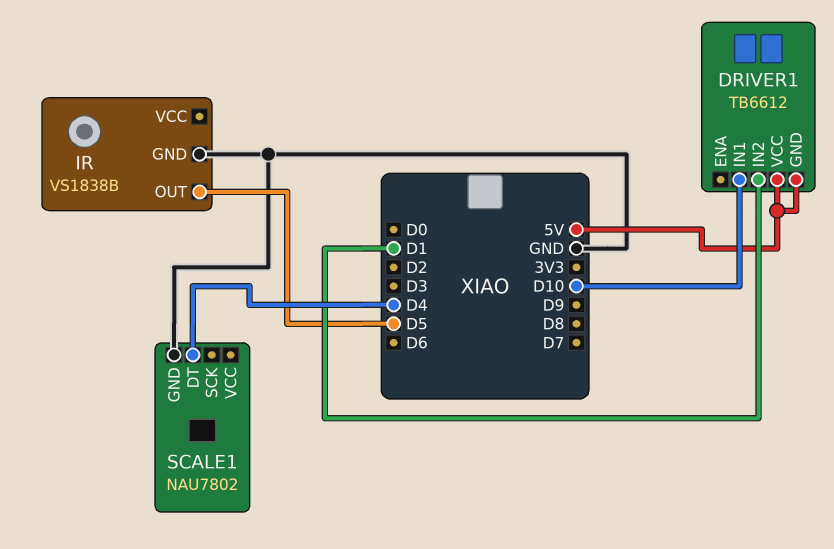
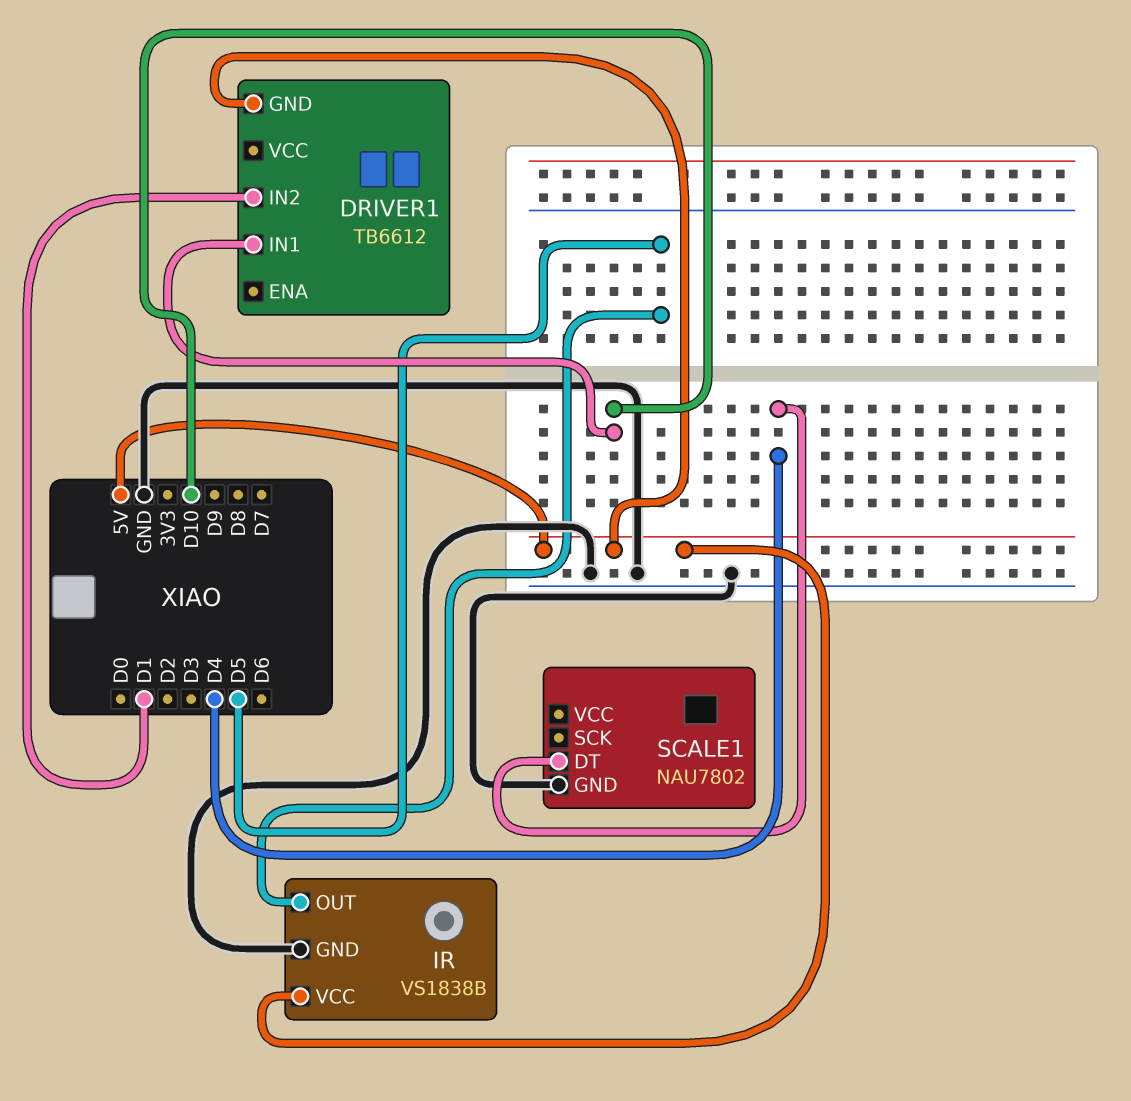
DRIVER1 pin VCC: 5V -> none
IR pin VCC: none -> 5V

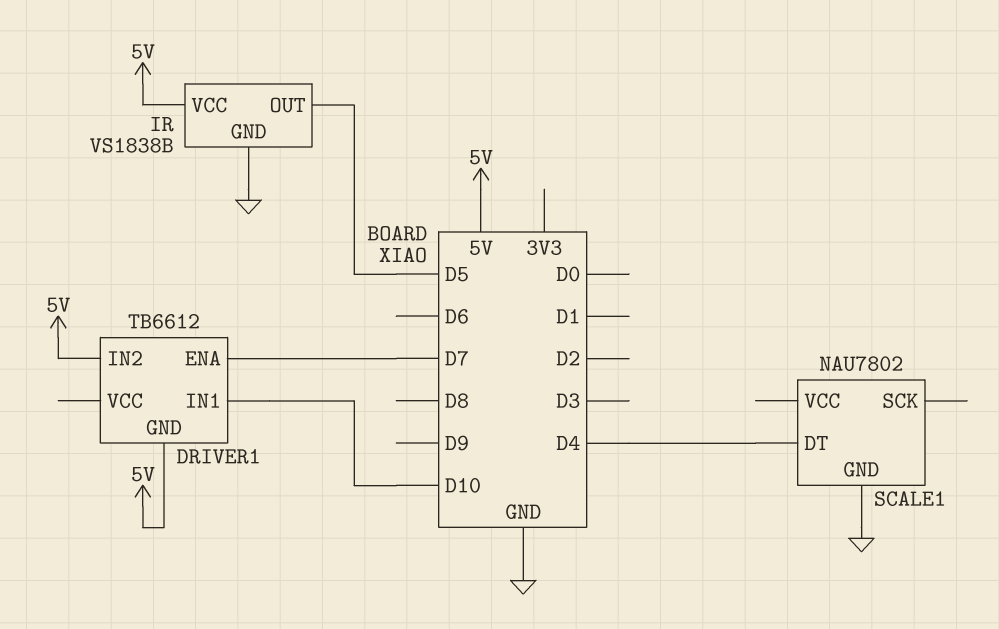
DRIVER1 pin ENA: none -> D7
DRIVER1 pin IN2: D1 -> 5V

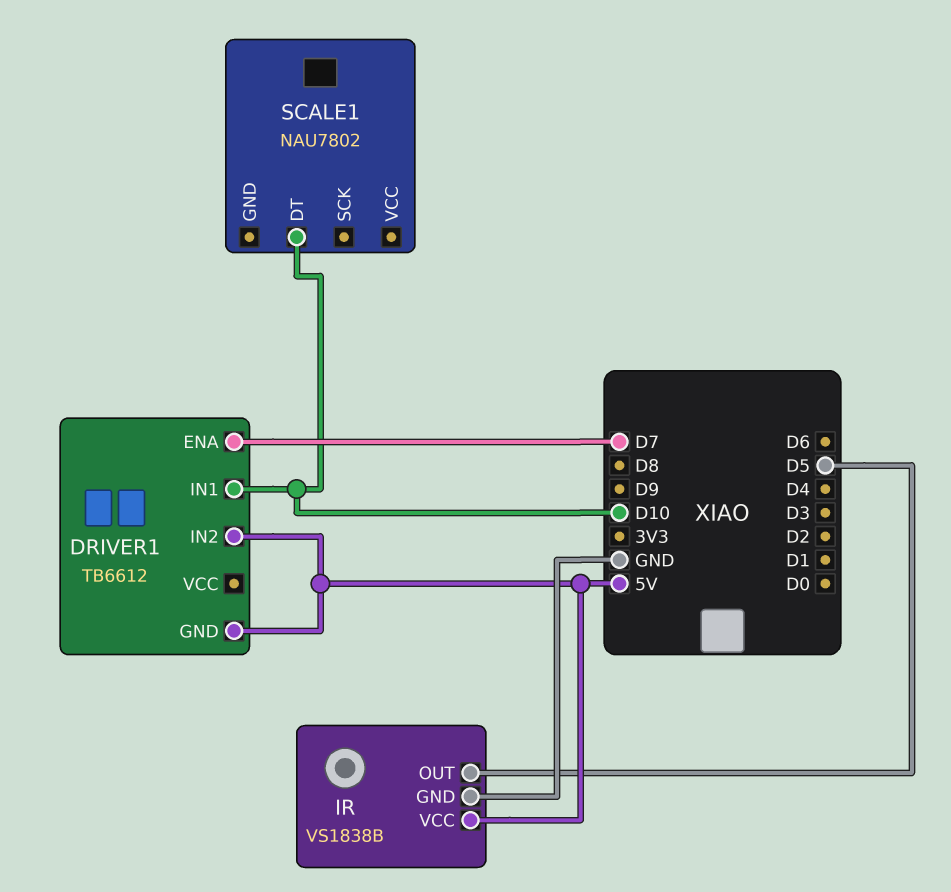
SCALE1 pin DT: D4 -> D10
SCALE1 pin GND: GND -> none

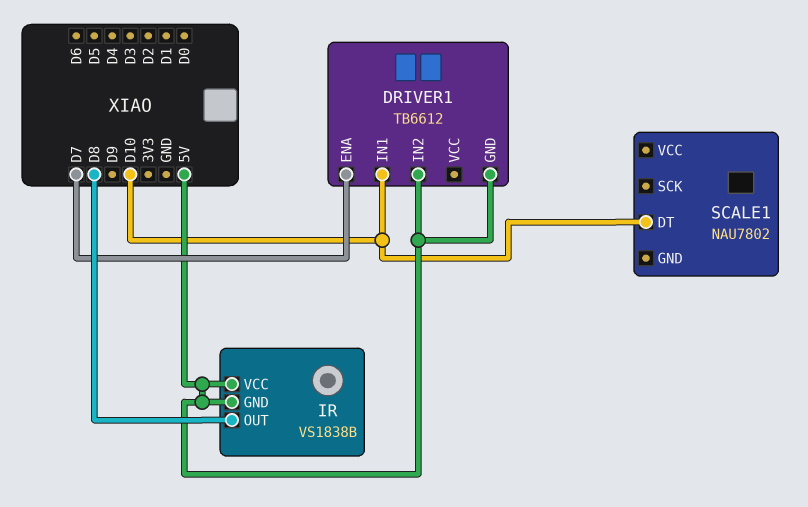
IR pin GND: GND -> 5V
IR pin OUT: D5 -> D8

